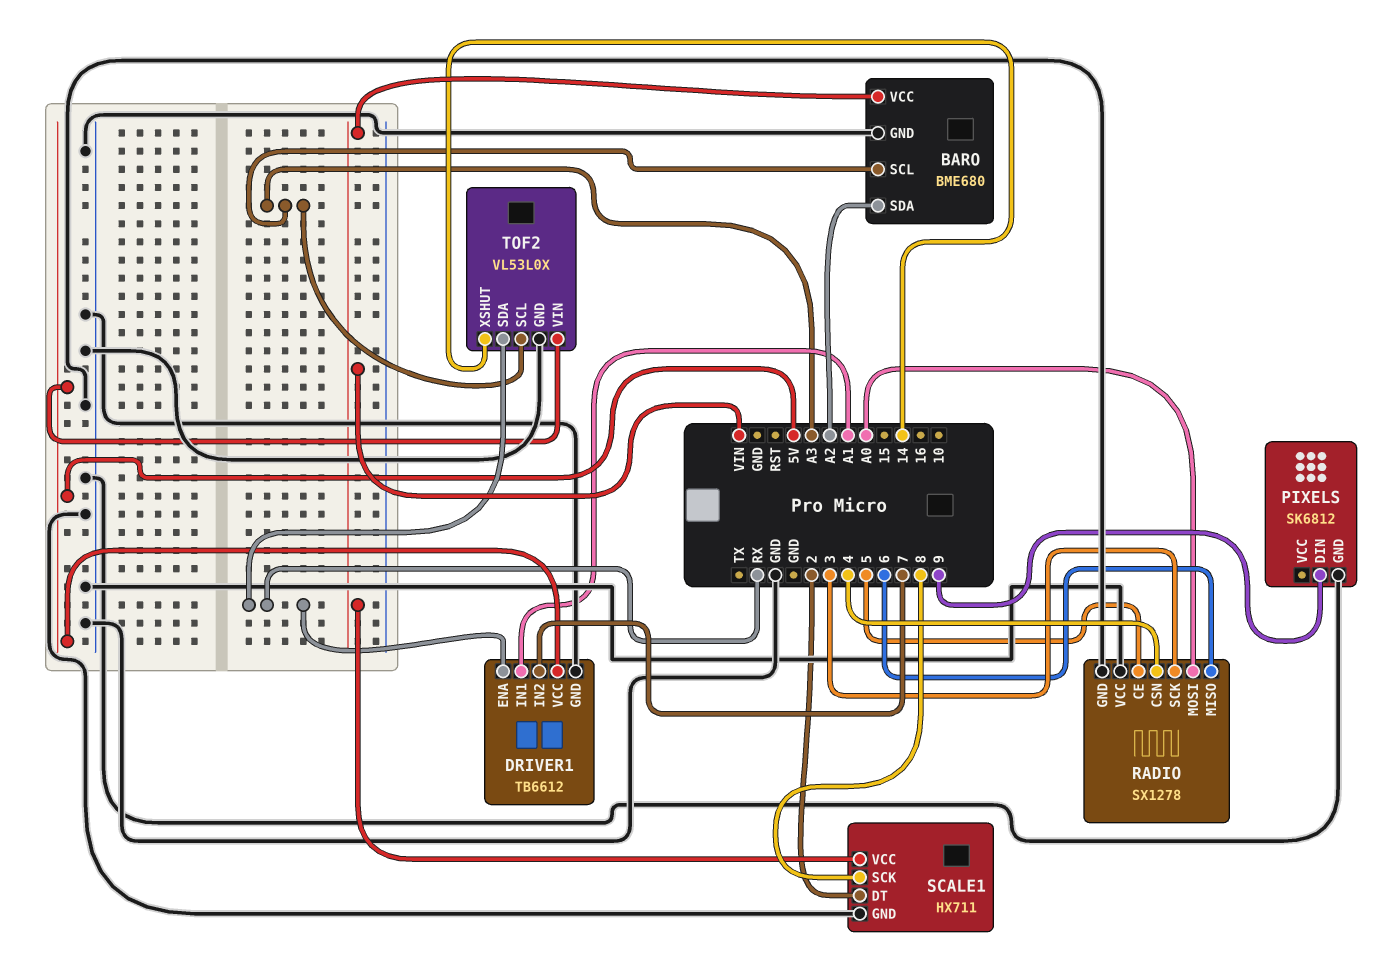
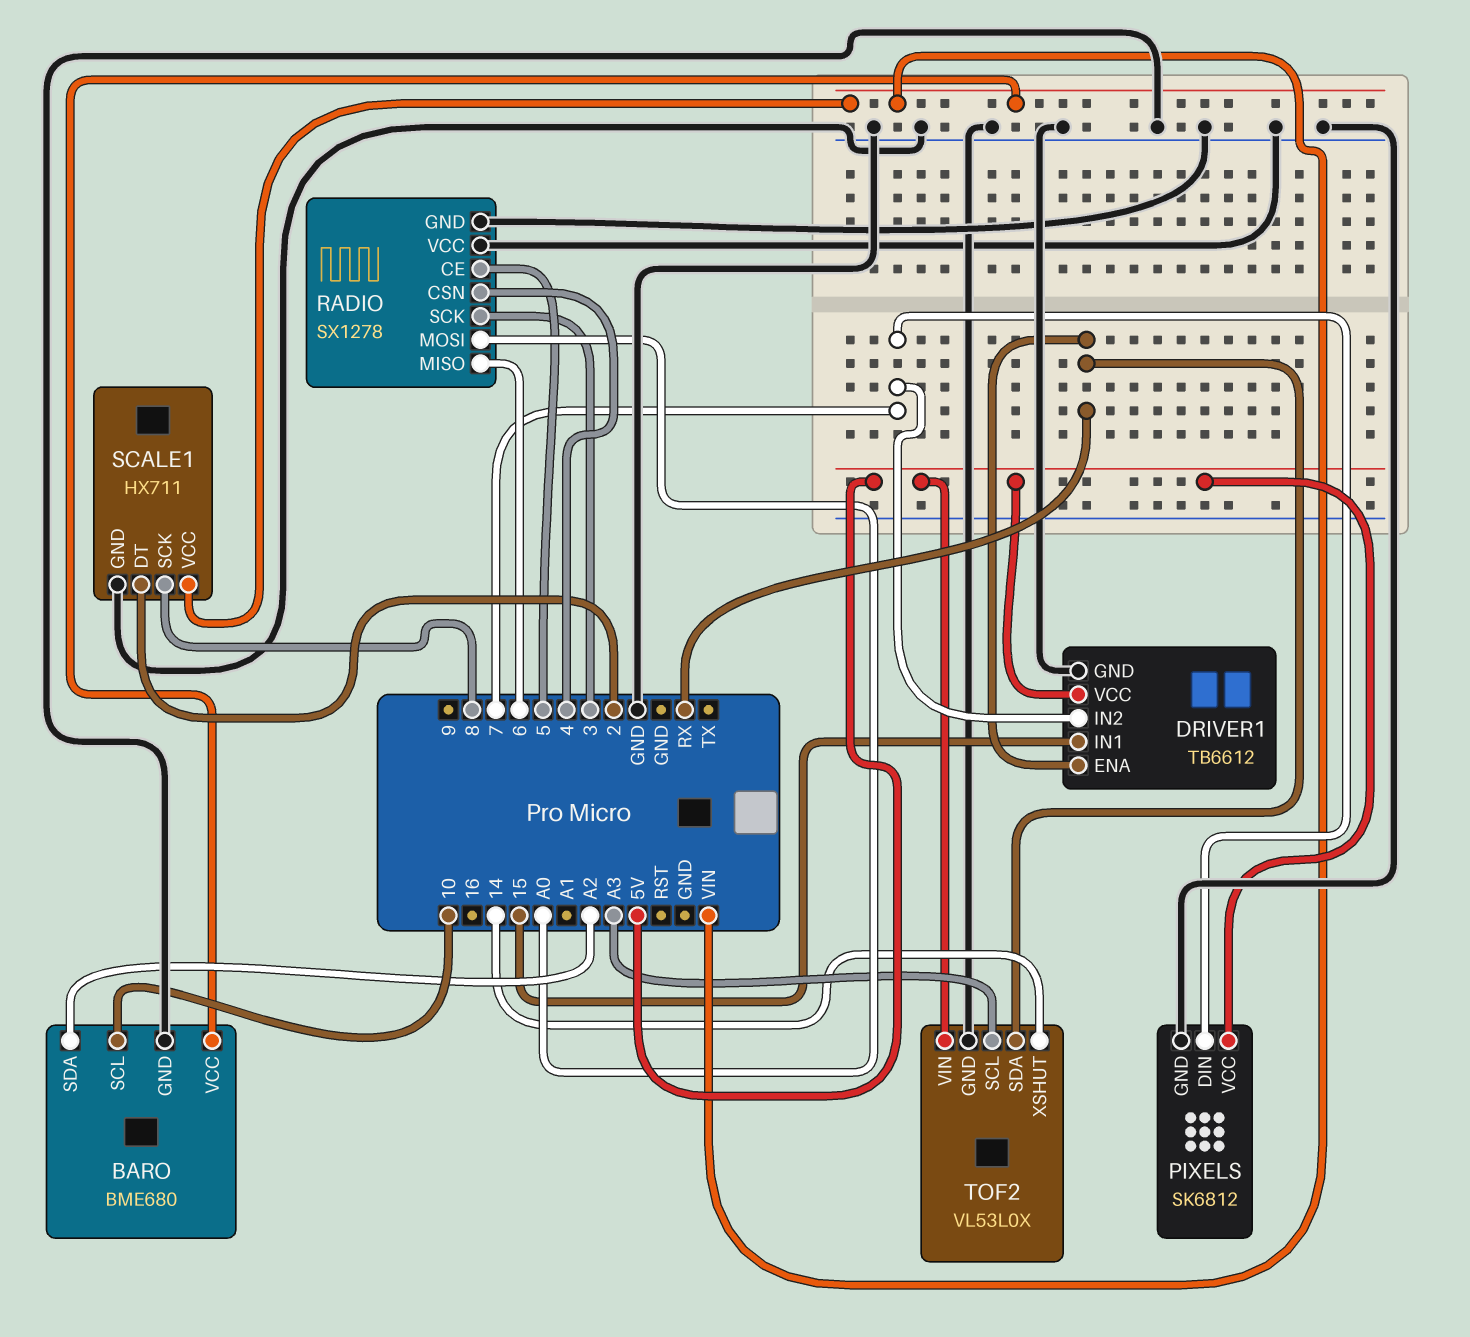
BARO pin SCL: A3 -> 10
DRIVER1 pin IN1: A1 -> 15
PIXELS pin DIN: 9 -> 7
PIXELS pin VCC: none -> 5V

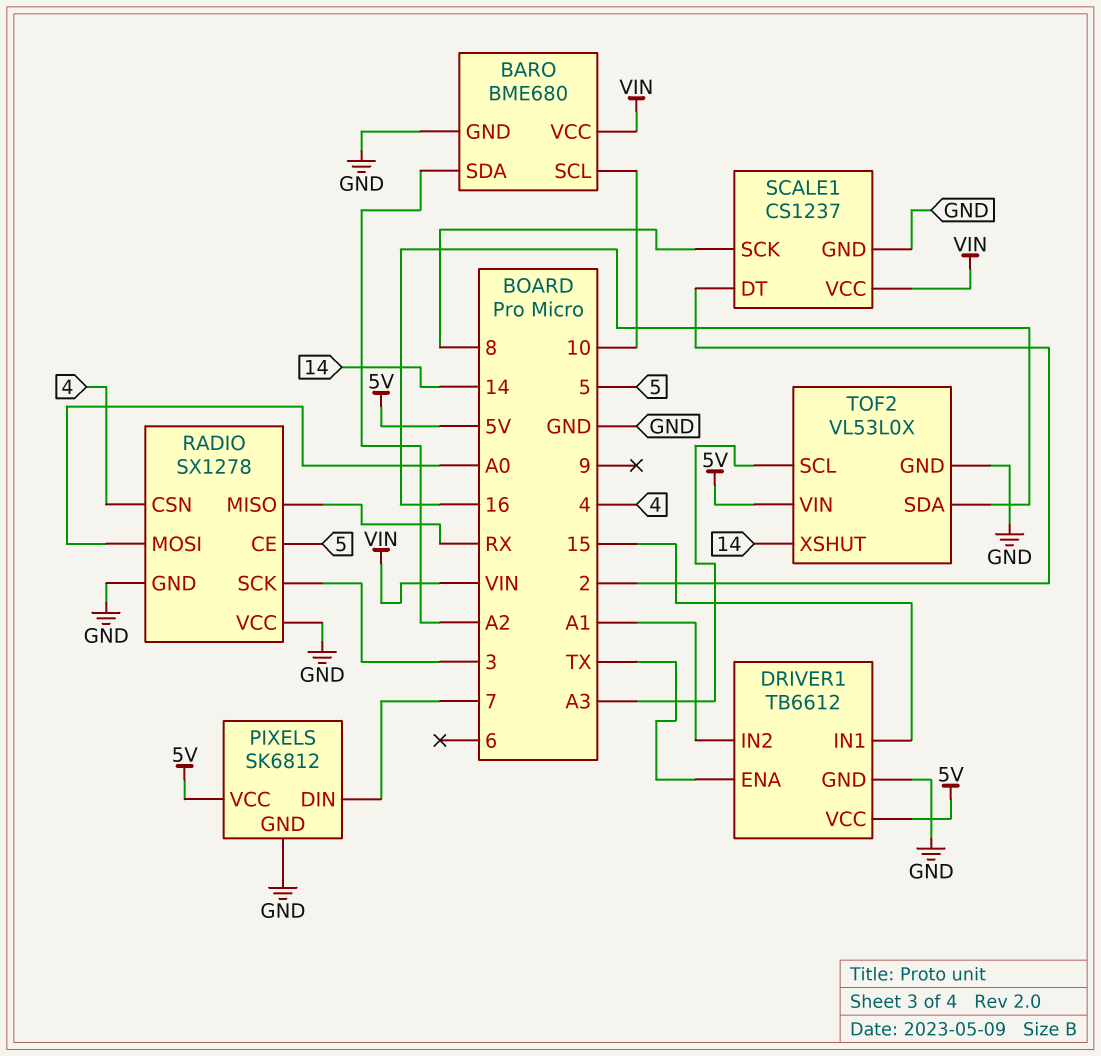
DRIVER1 pin ENA: RX -> TX
DRIVER1 pin IN2: 7 -> A1
RADIO pin MISO: 6 -> RX
SCALE1: HX711 -> CS1237
TOF2 pin SDA: RX -> 16

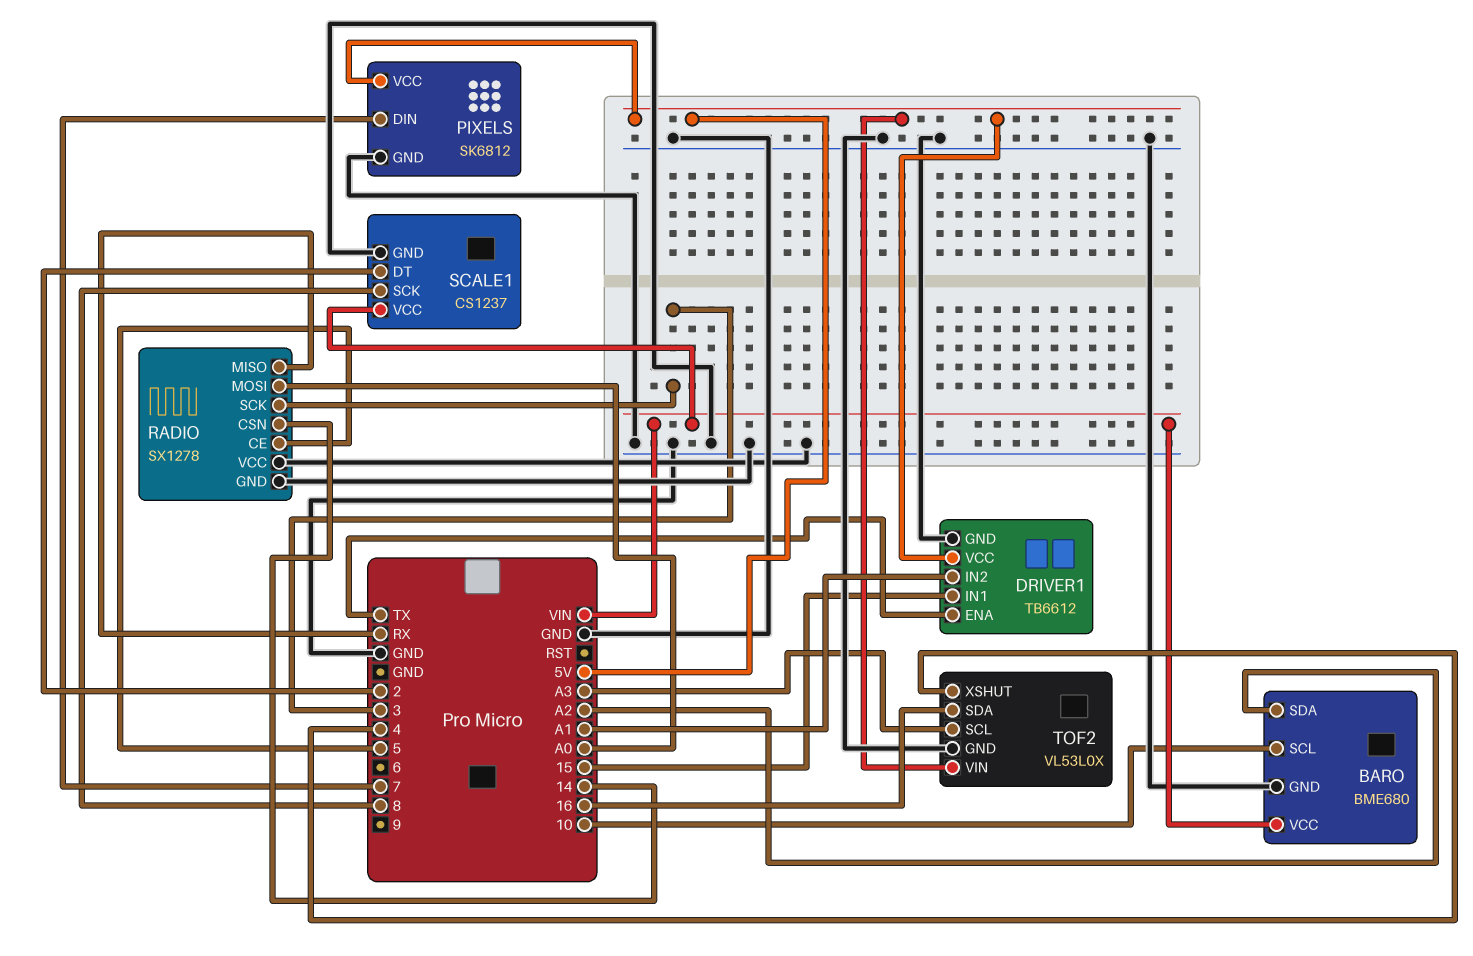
RADIO pin CSN: 4 -> 14
TOF2 pin XSHUT: 14 -> 4

